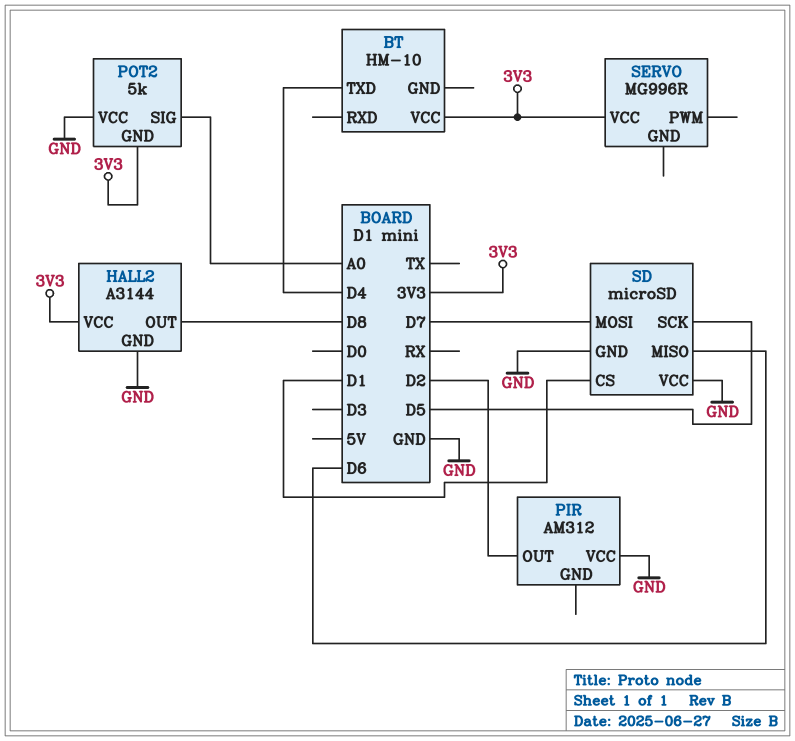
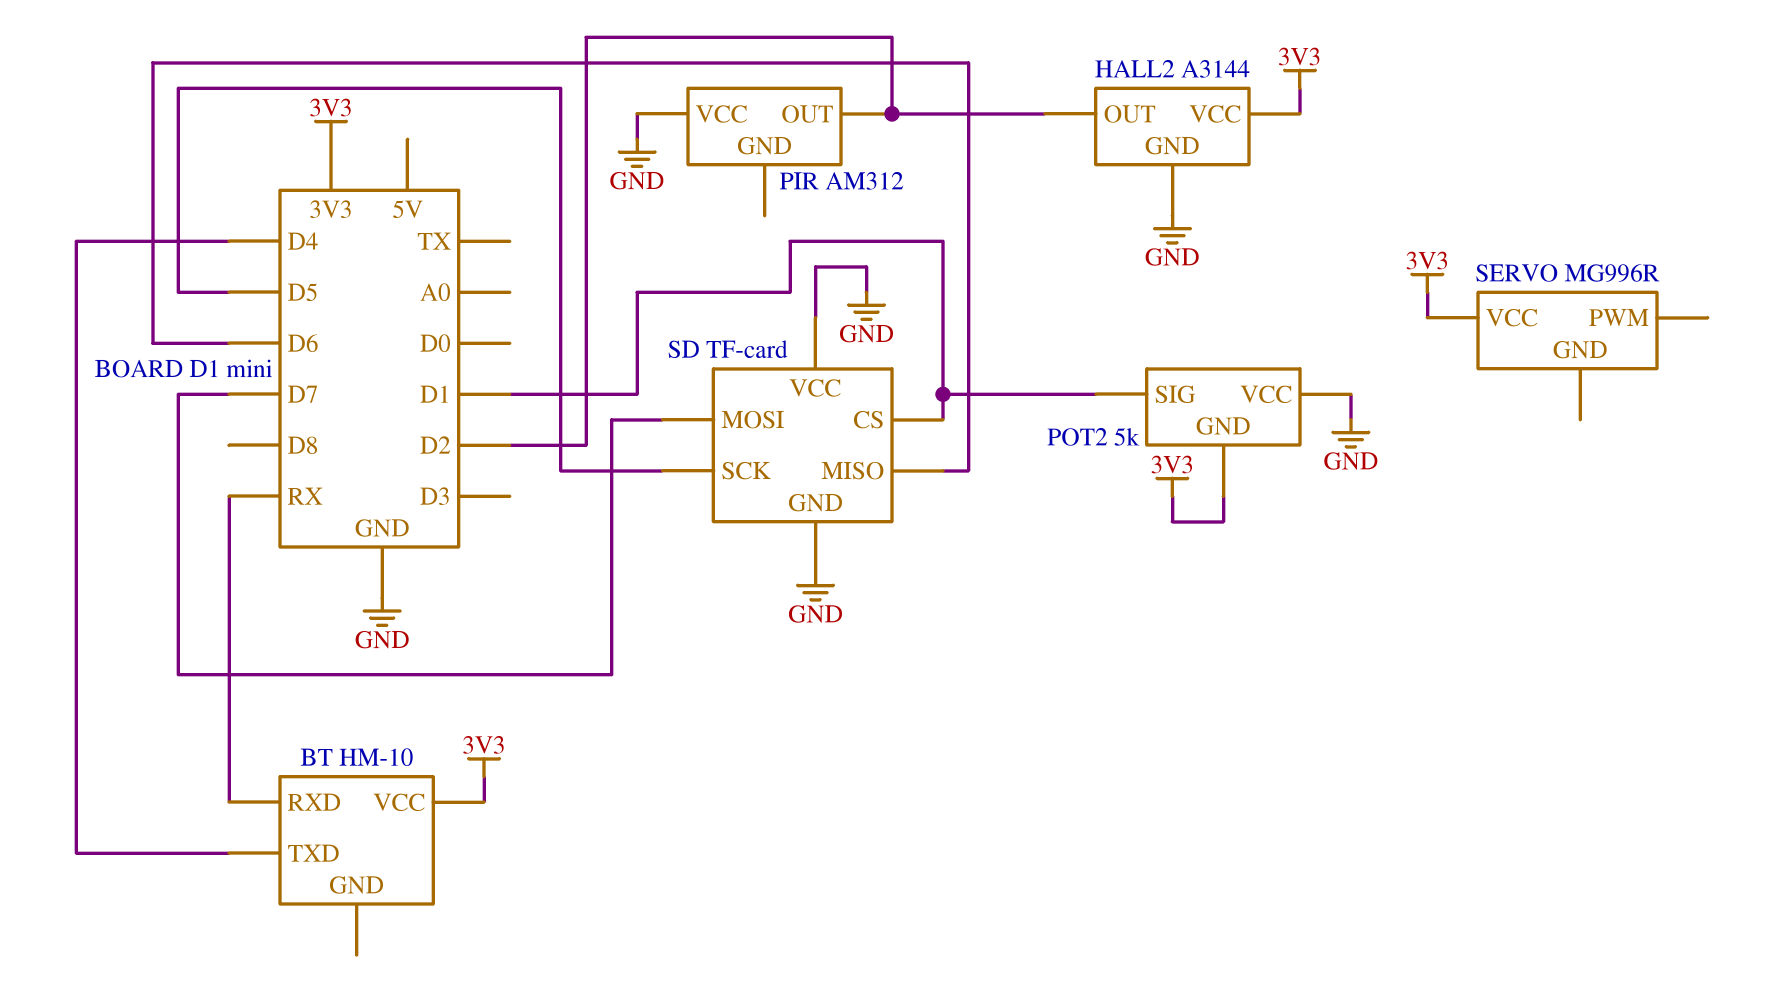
BT pin RXD: none -> RX
HALL2 pin OUT: D8 -> D2
POT2 pin SIG: A0 -> D1
SD: microSD -> TF-card

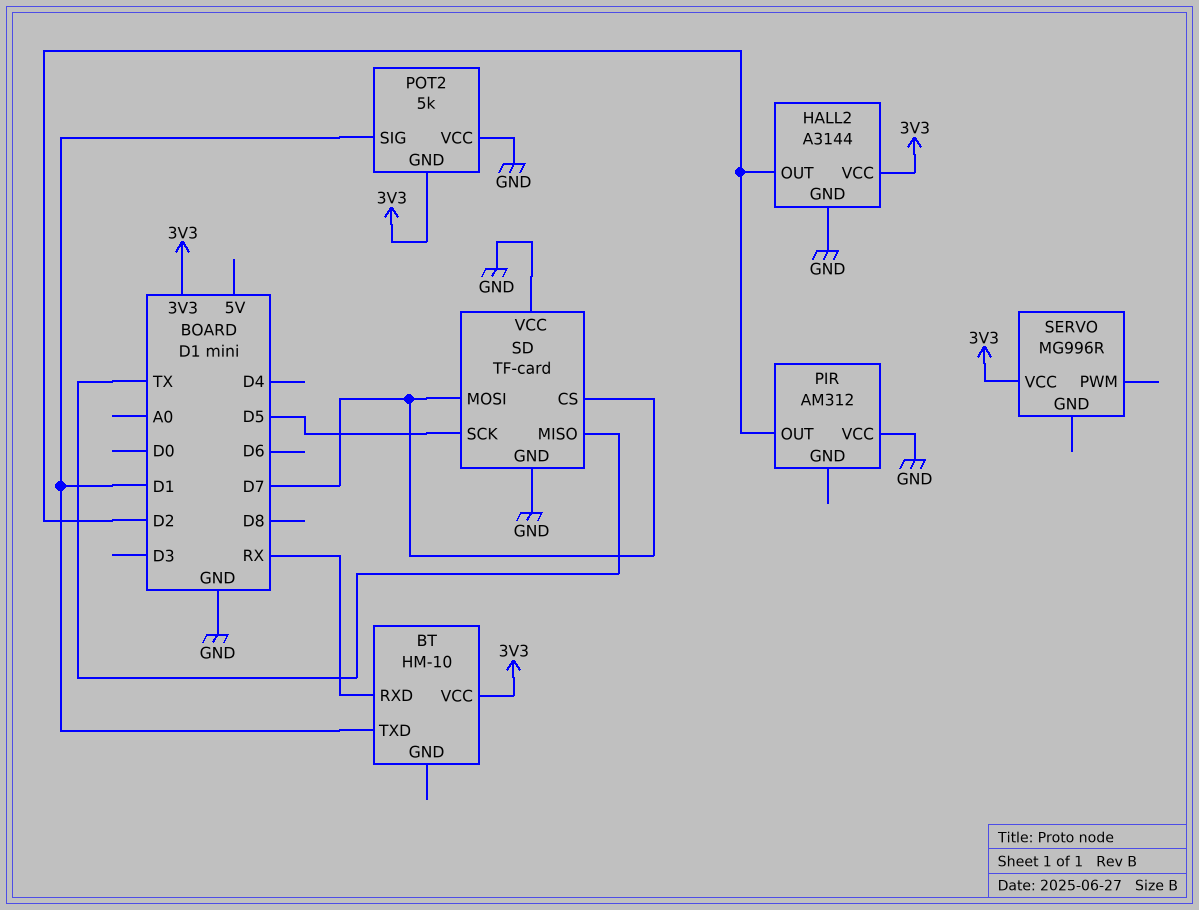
BT pin TXD: D4 -> D1
SD pin CS: D1 -> D7
SD pin MISO: D6 -> TX

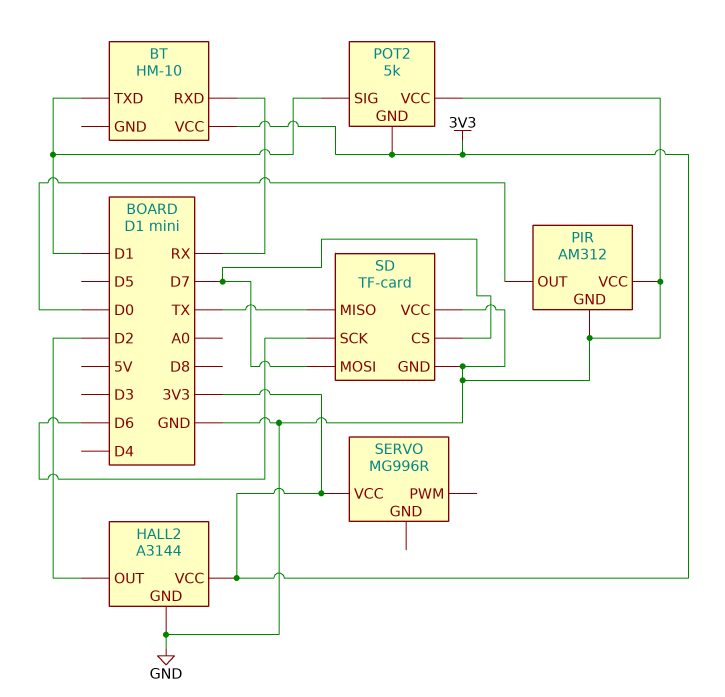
PIR pin GND: none -> GND
PIR pin OUT: D2 -> D0
SD pin SCK: D5 -> D6

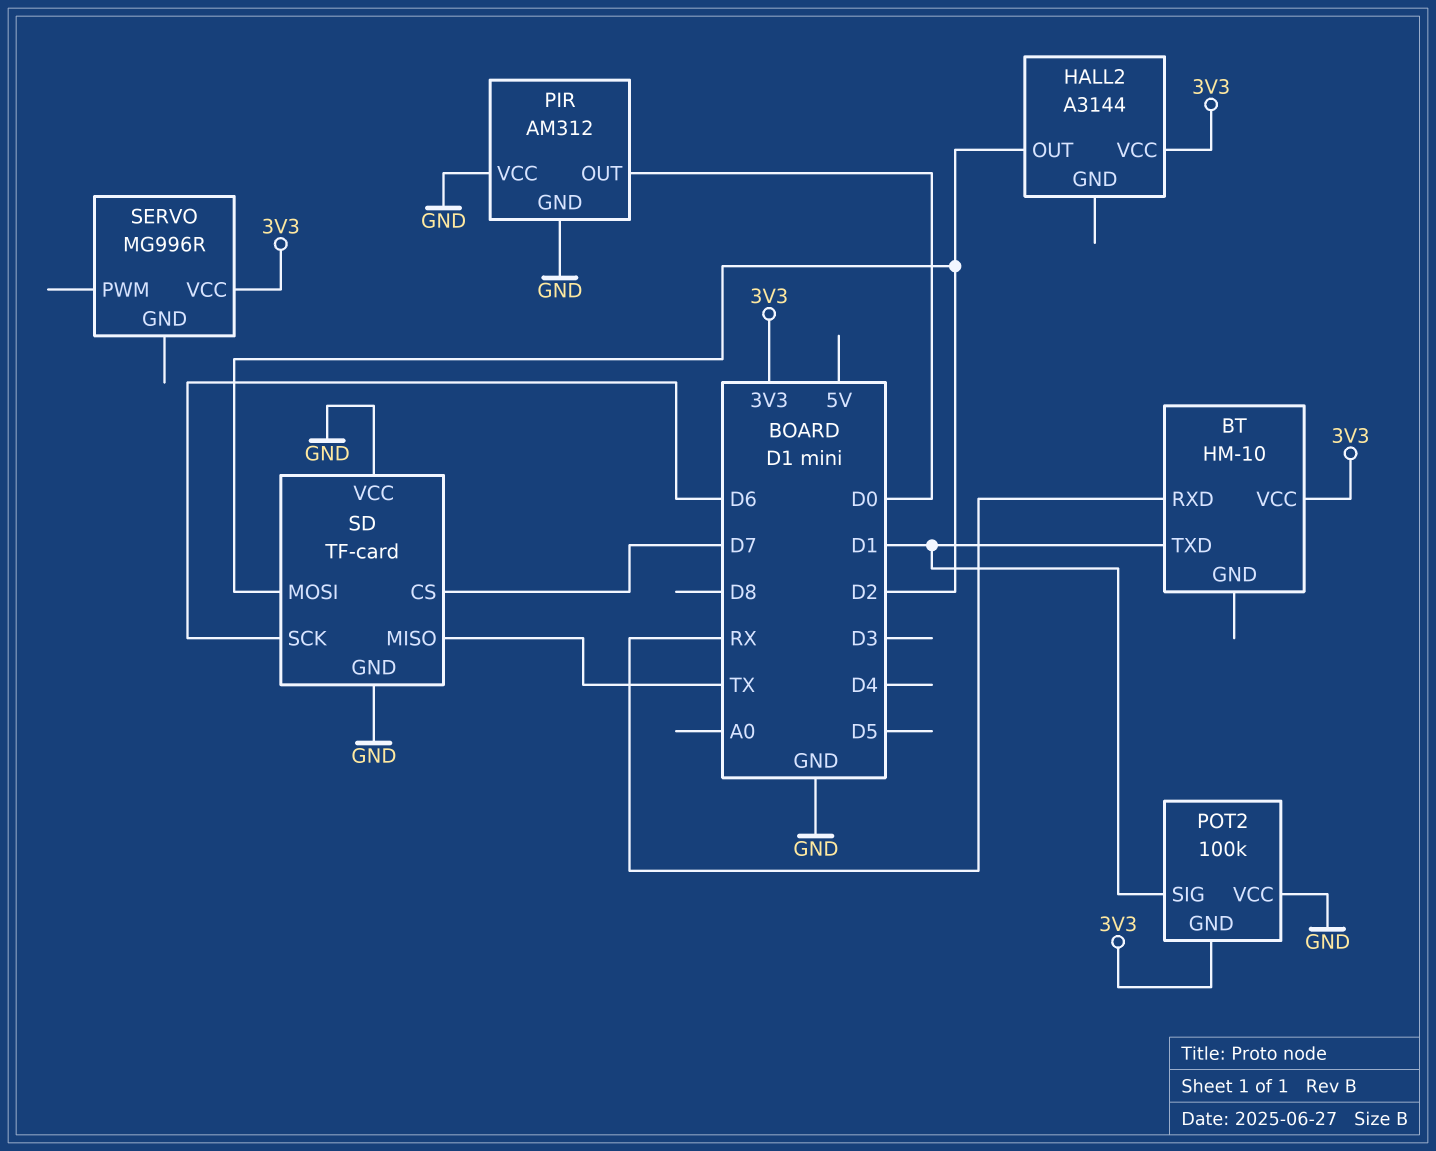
HALL2 pin GND: GND -> none
POT2: 5k -> 100k
SD pin MOSI: D7 -> D2

